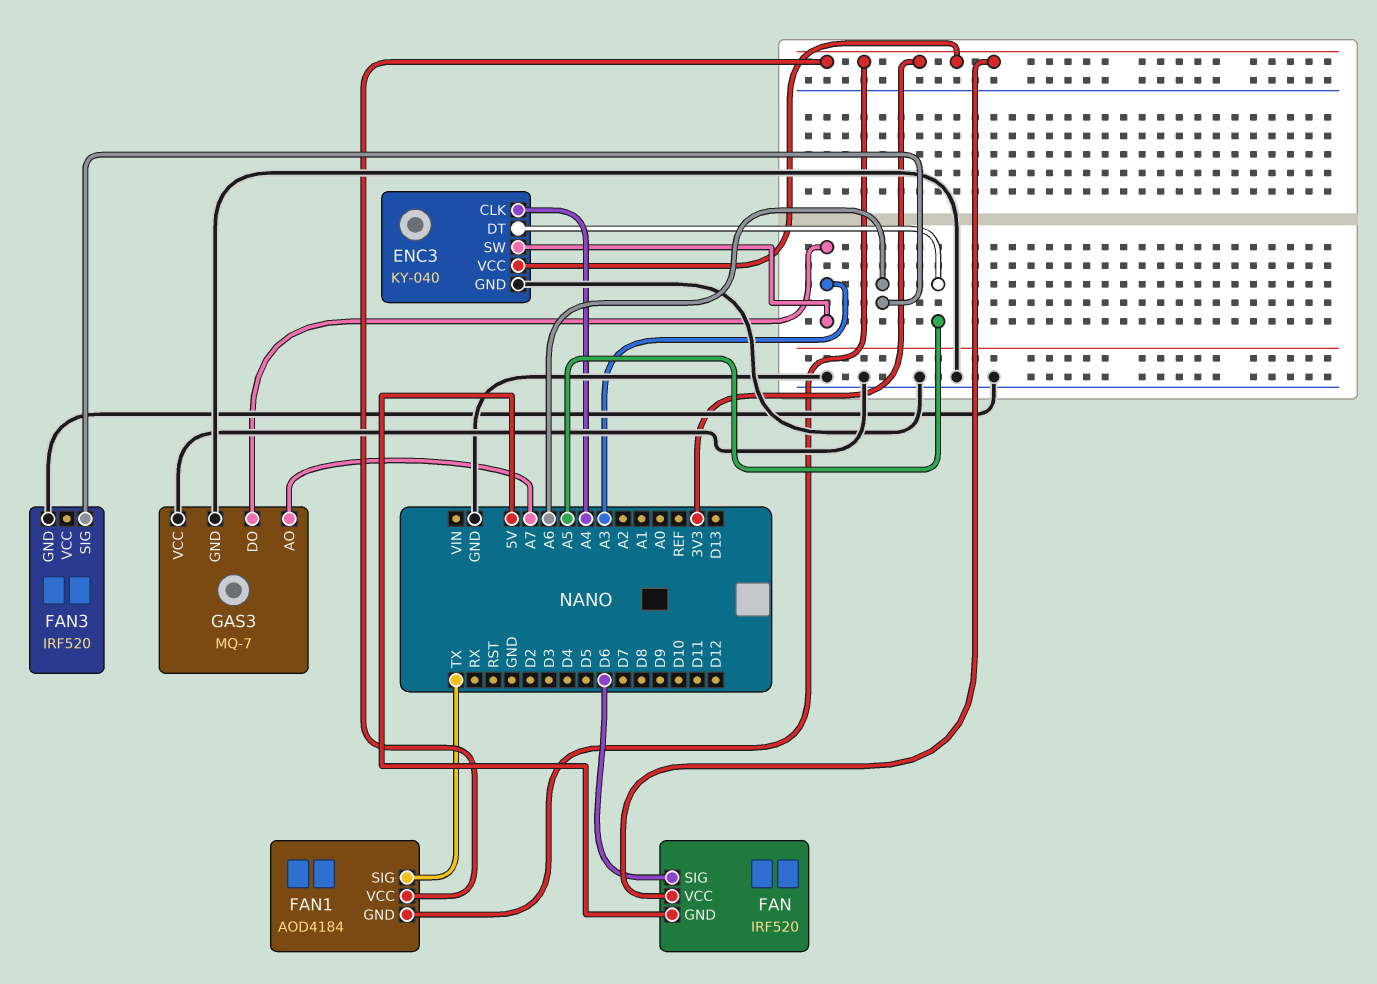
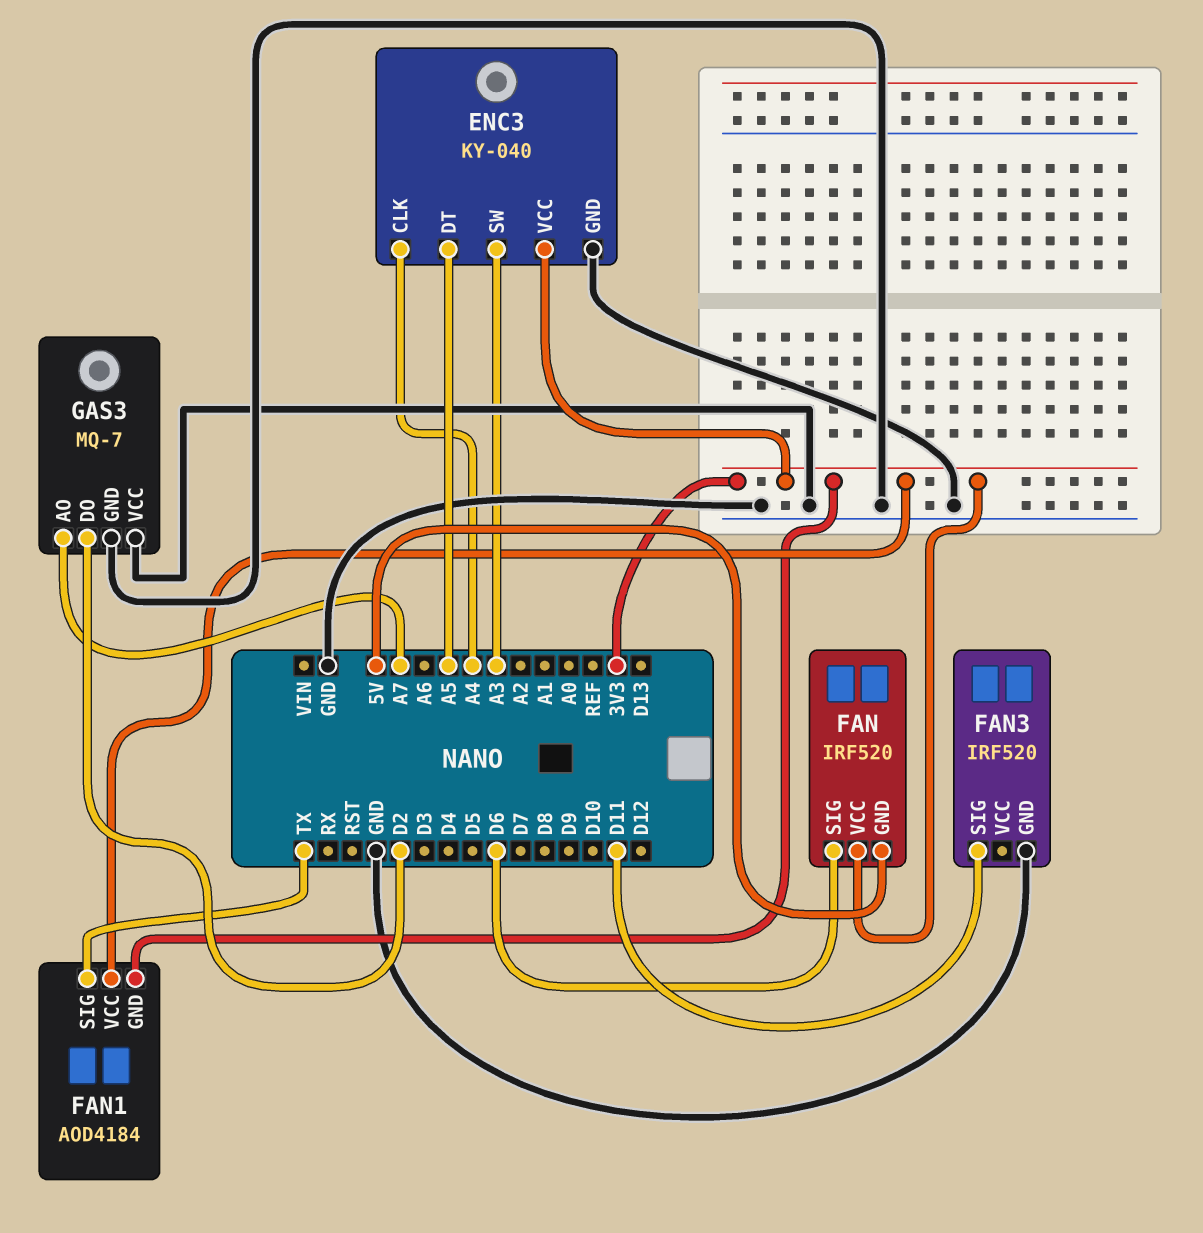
FAN3 pin SIG: A6 -> D11
GAS3 pin DO: A3 -> D2

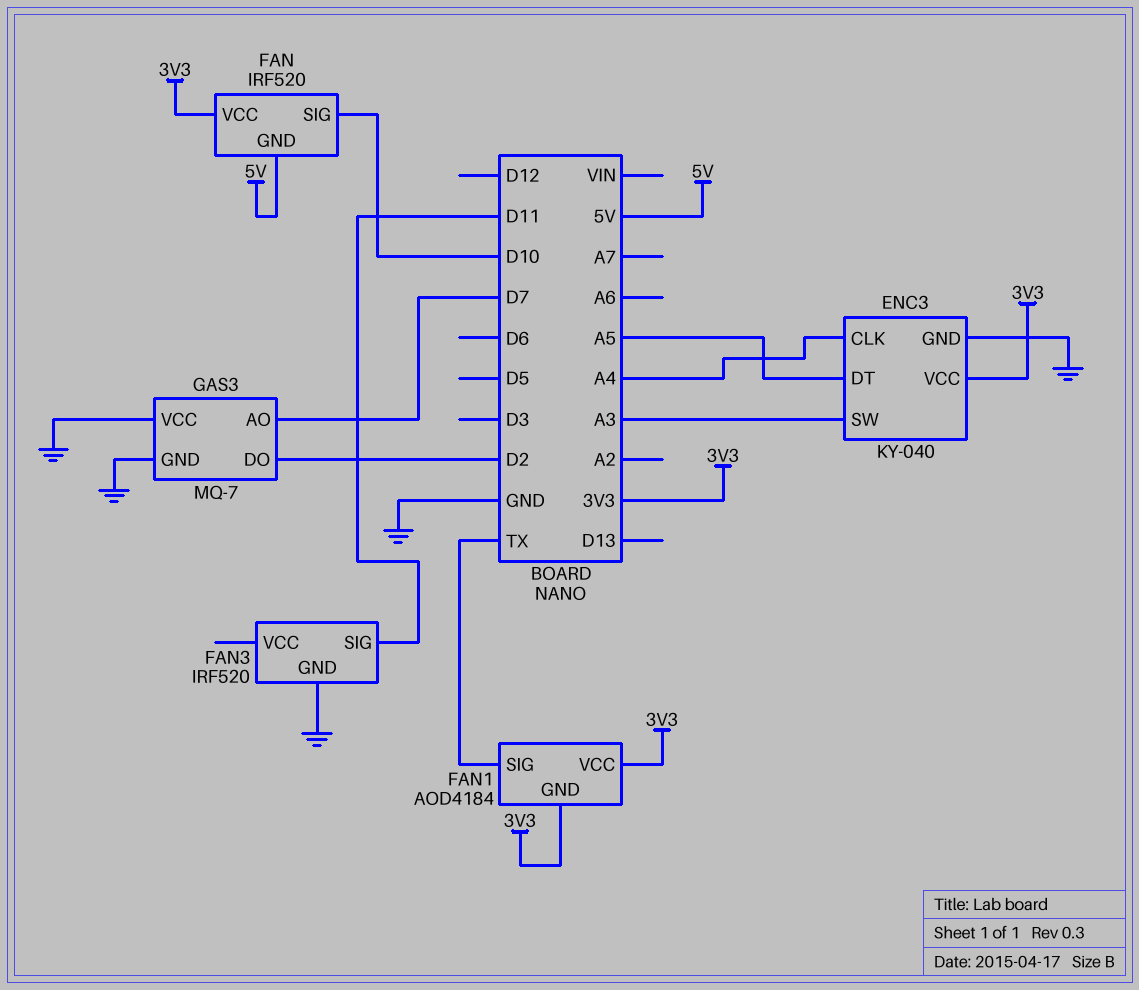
FAN pin SIG: D6 -> D10
GAS3 pin AO: A7 -> D7

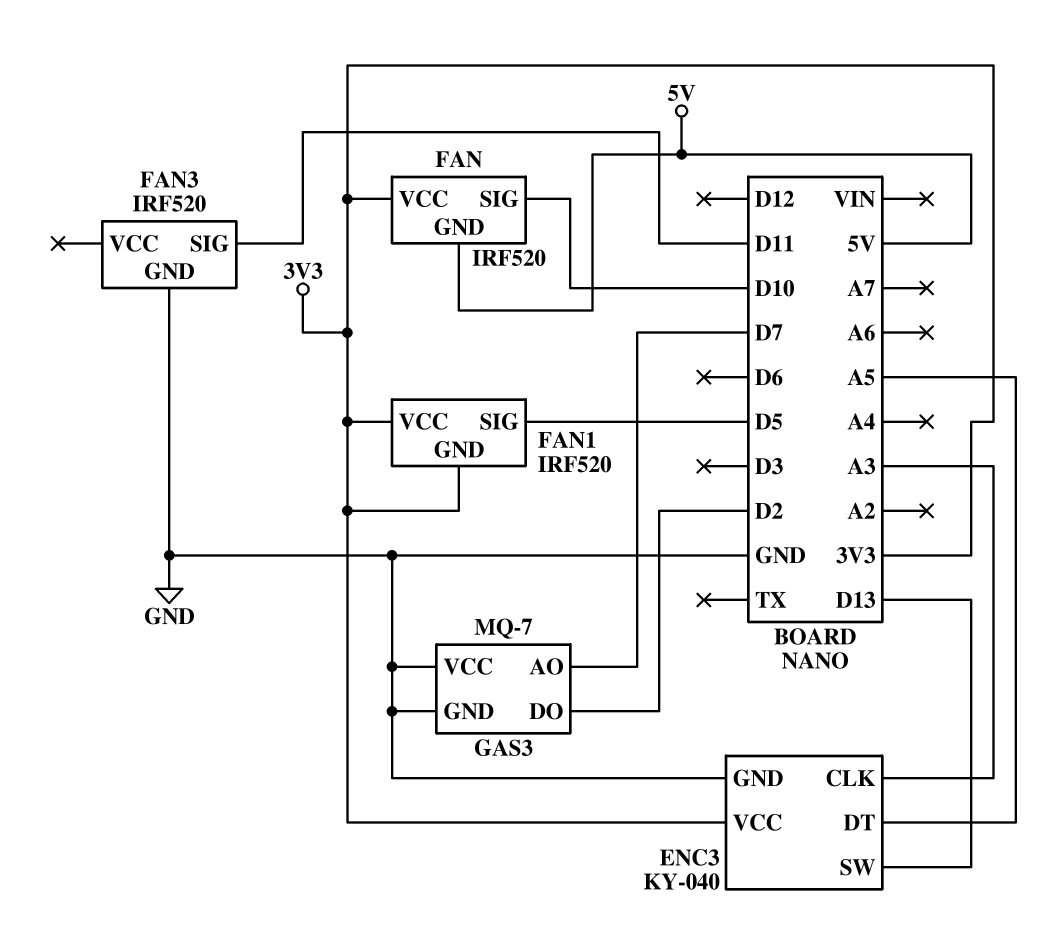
ENC3 pin CLK: A4 -> A3
ENC3 pin SW: A3 -> D13
FAN1: AOD4184 -> IRF520
FAN1 pin SIG: TX -> D5

